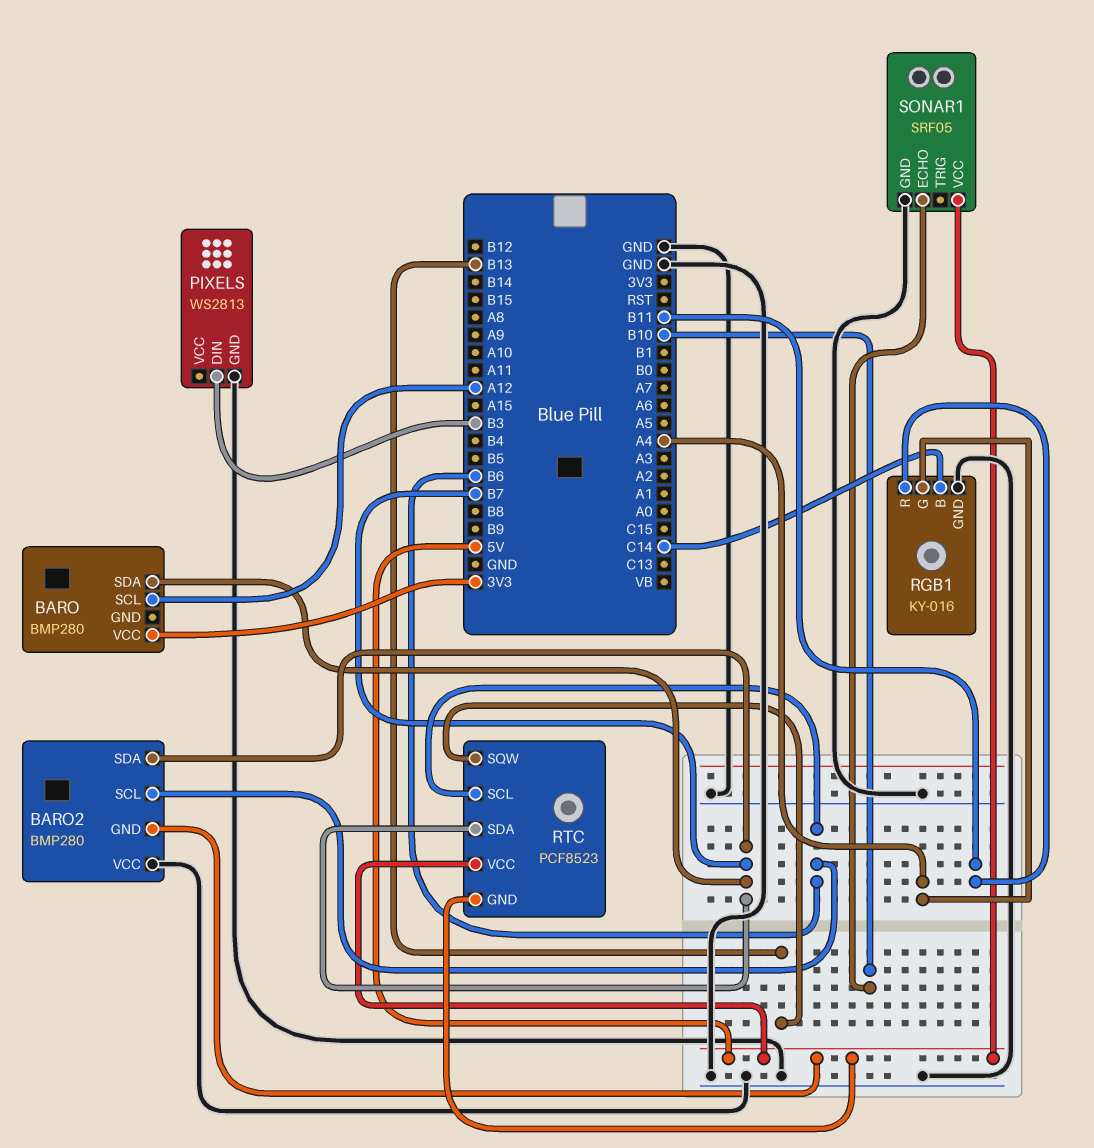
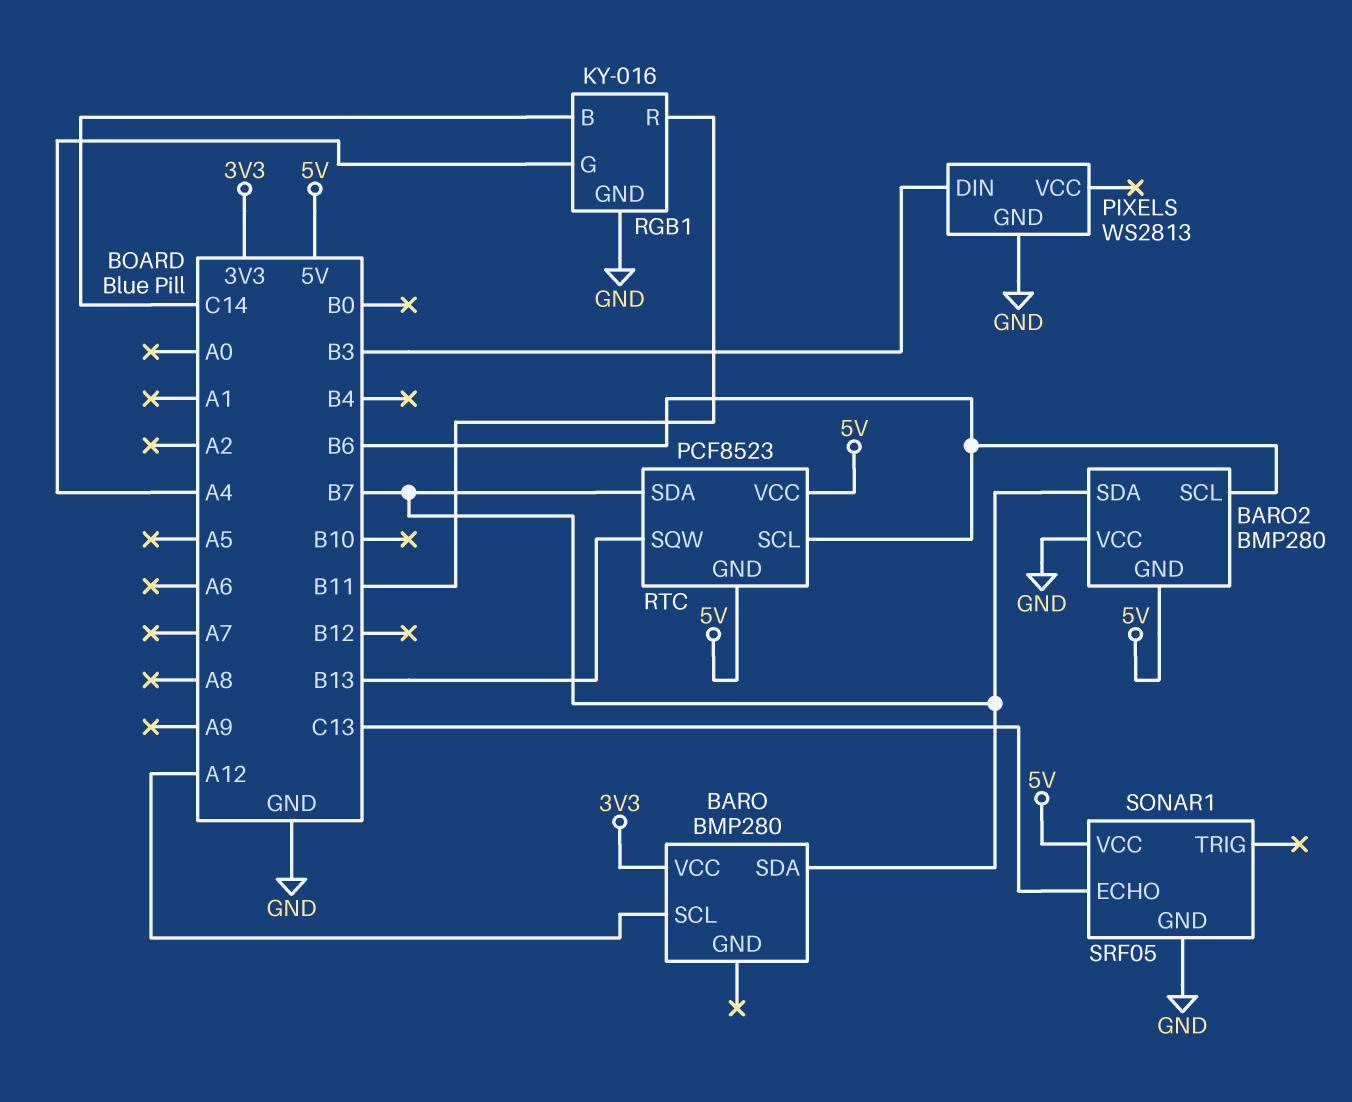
SONAR1 pin ECHO: B10 -> C13

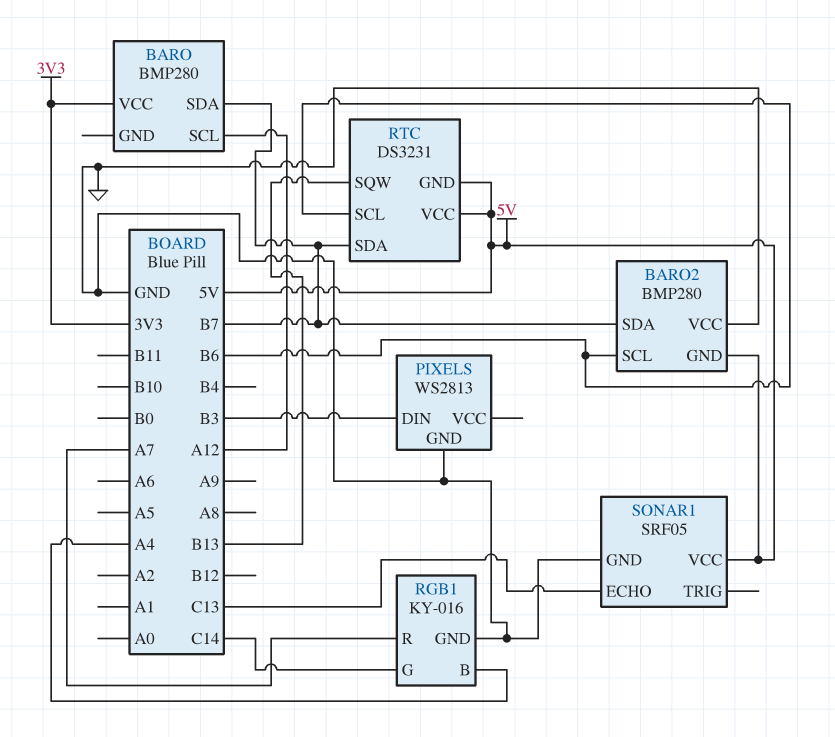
RGB1 pin B: C14 -> A4
RGB1 pin G: A4 -> C14
RGB1 pin R: B11 -> A7
RTC: PCF8523 -> DS3231

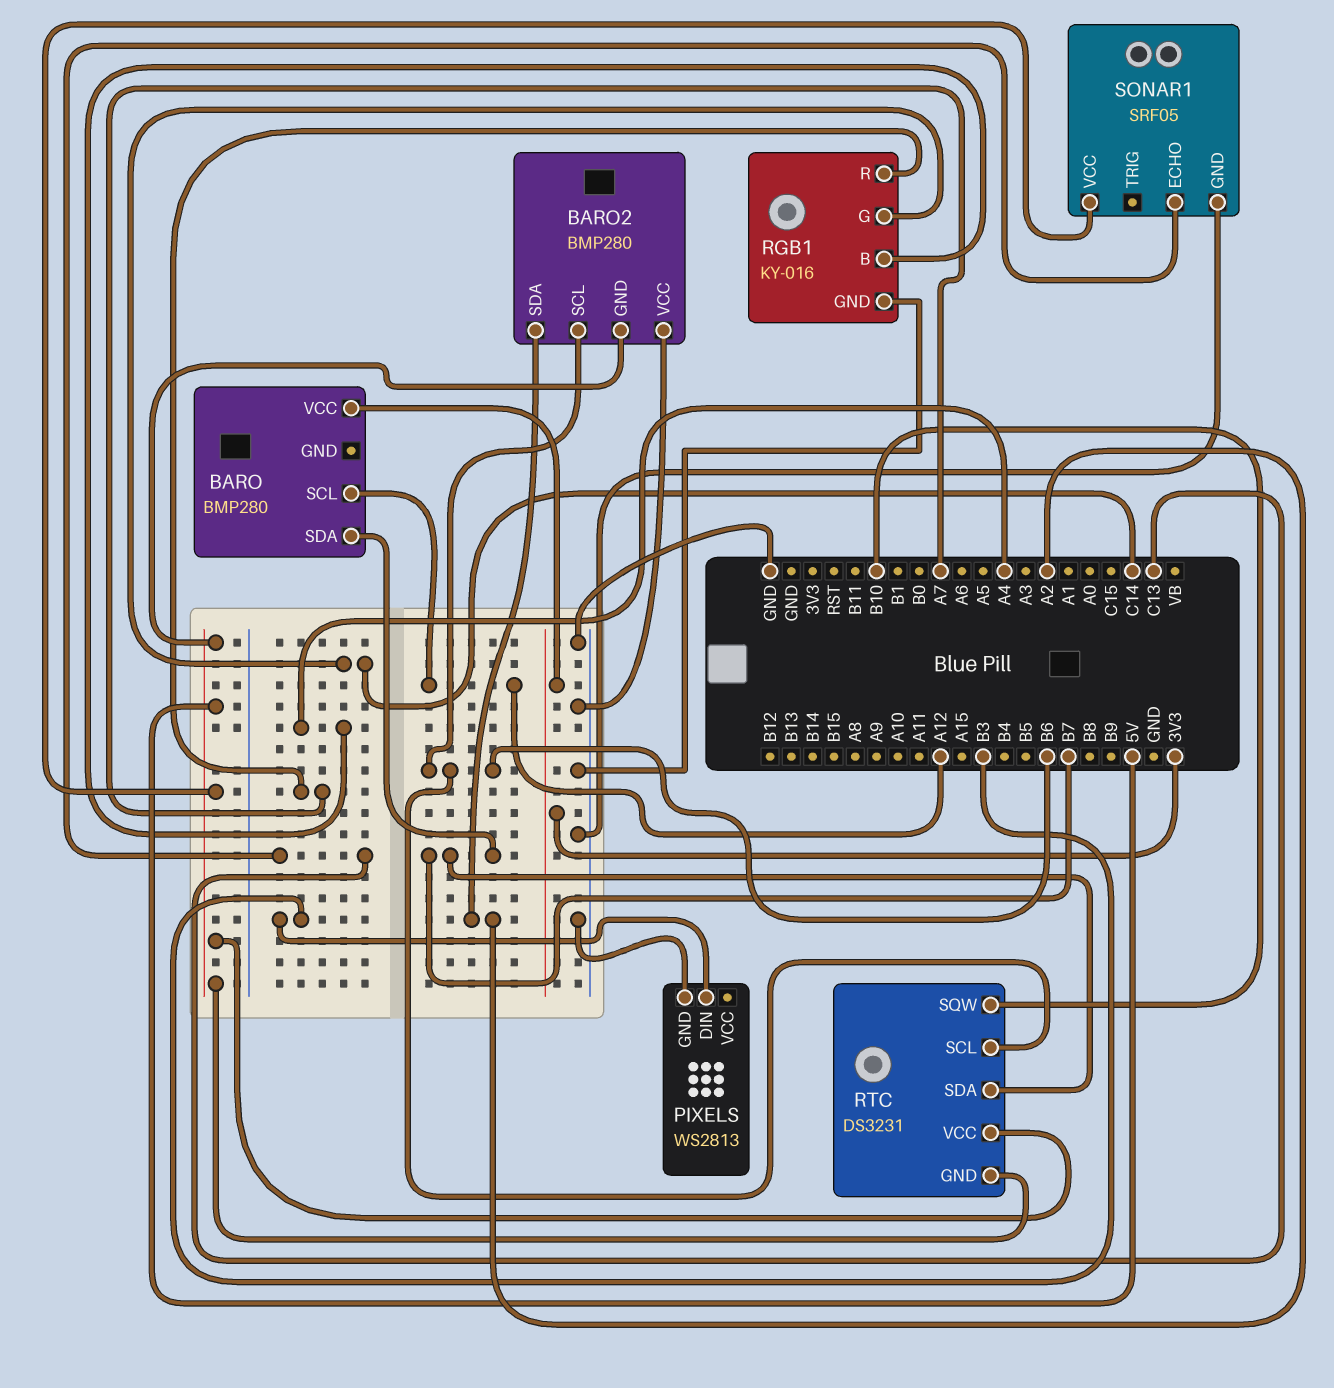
BARO2 pin SDA: B7 -> A2
RTC pin SQW: B13 -> B10

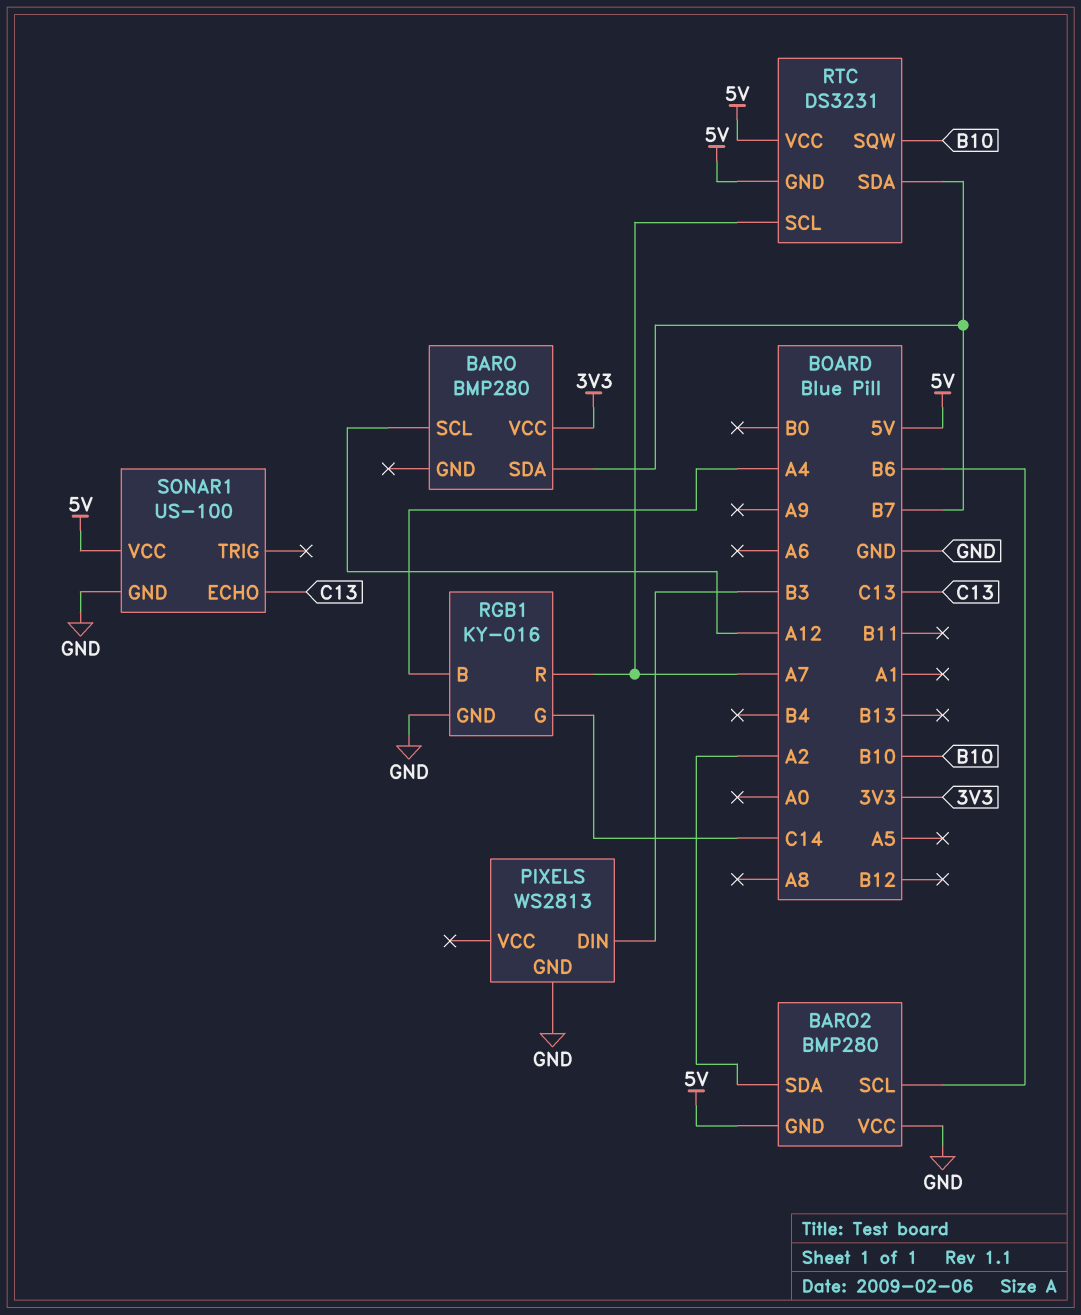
RTC pin SCL: B6 -> A7
SONAR1: SRF05 -> US-100

